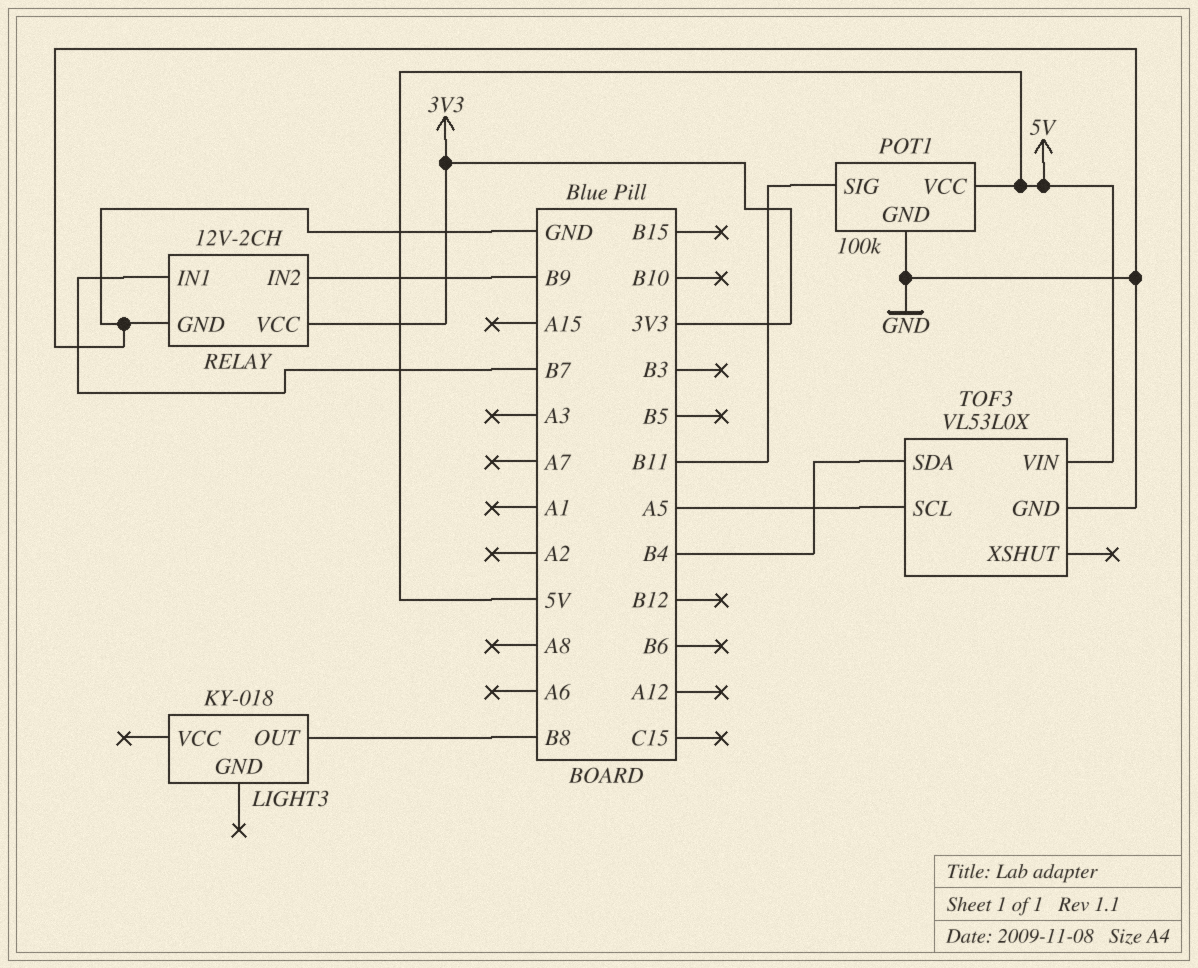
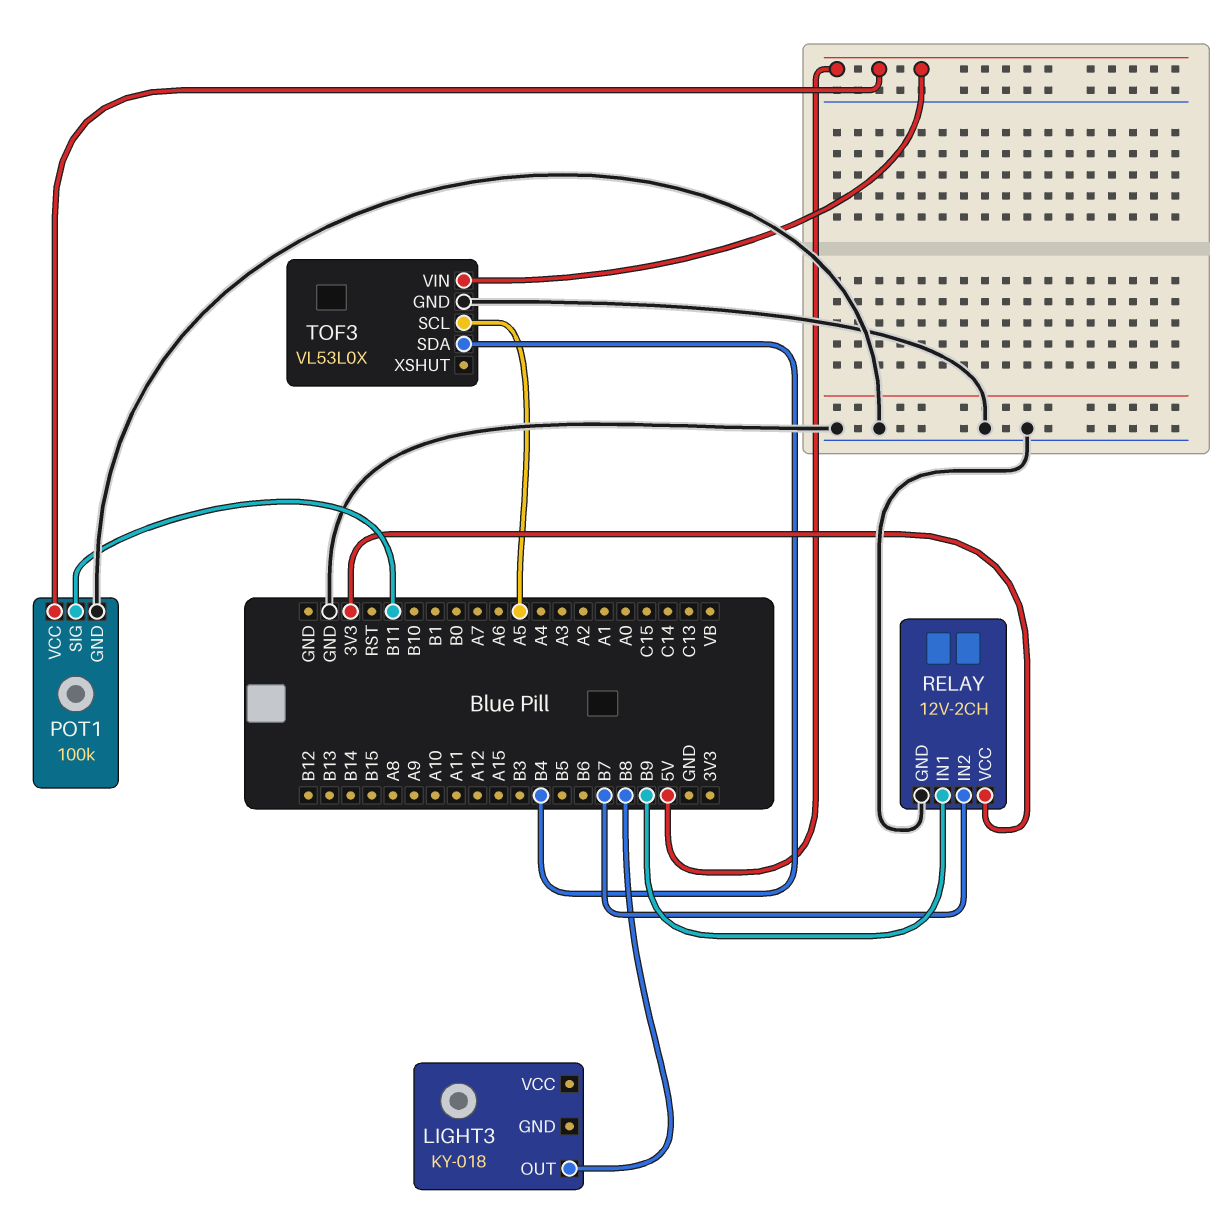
RELAY pin IN1: B7 -> B9
RELAY pin IN2: B9 -> B7

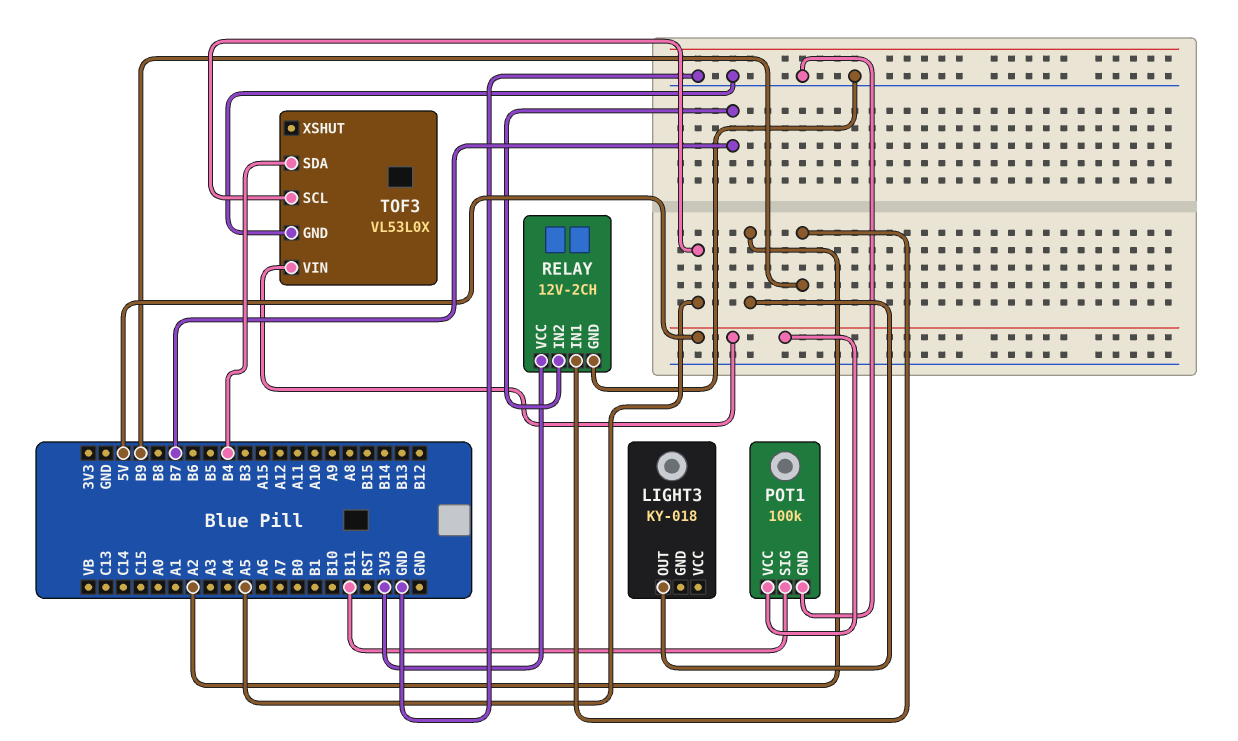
LIGHT3 pin OUT: B8 -> A2

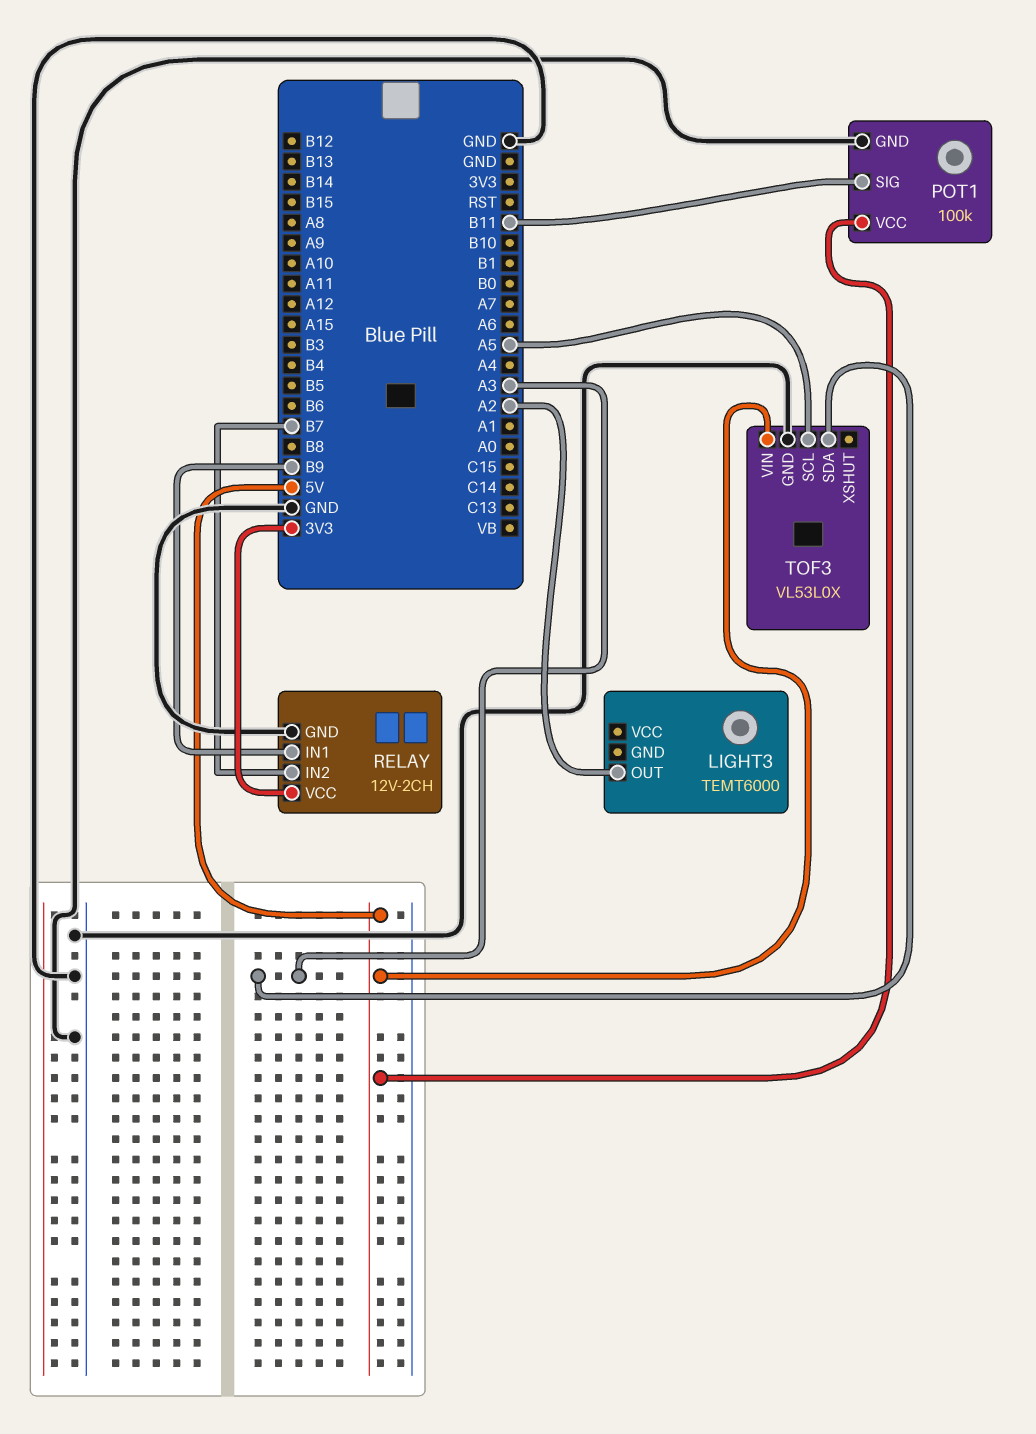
LIGHT3: KY-018 -> TEMT6000
TOF3 pin SDA: B4 -> A3

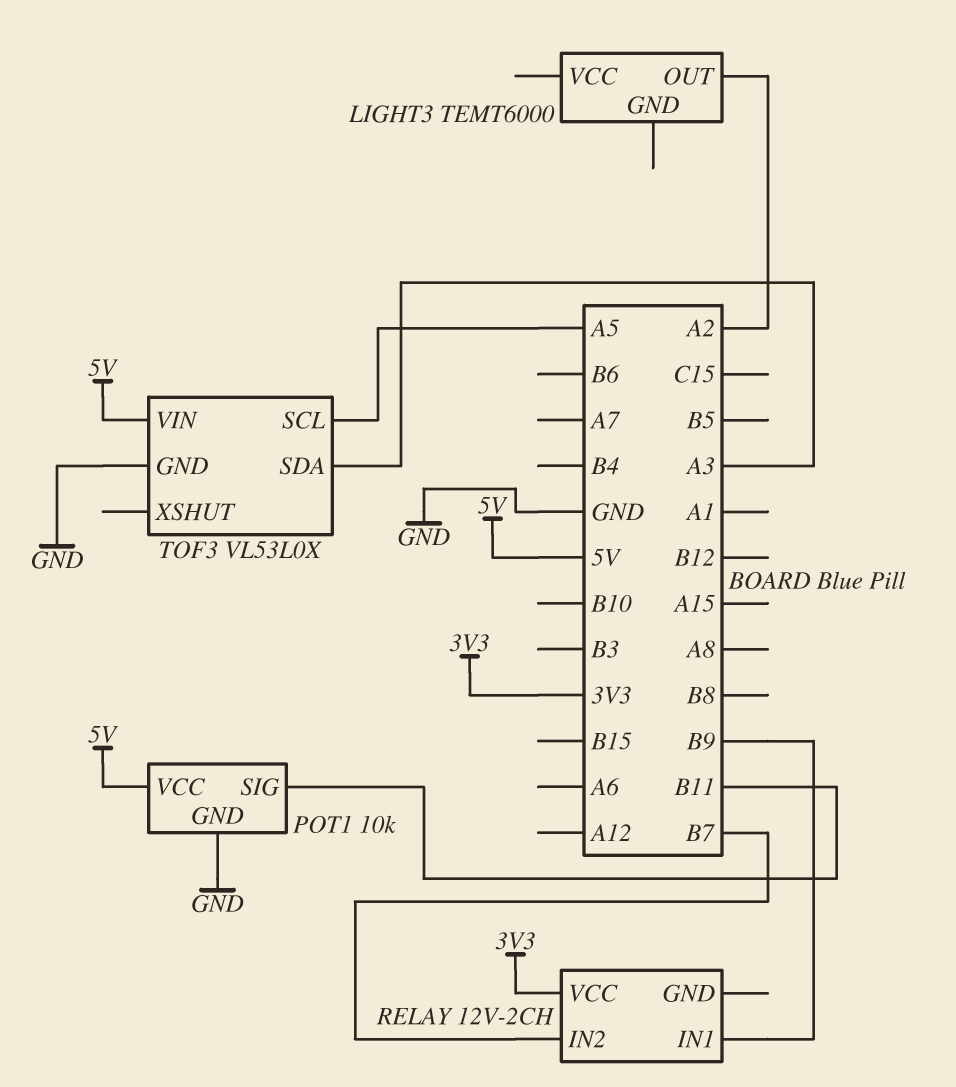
POT1: 100k -> 10k
RELAY pin GND: GND -> none

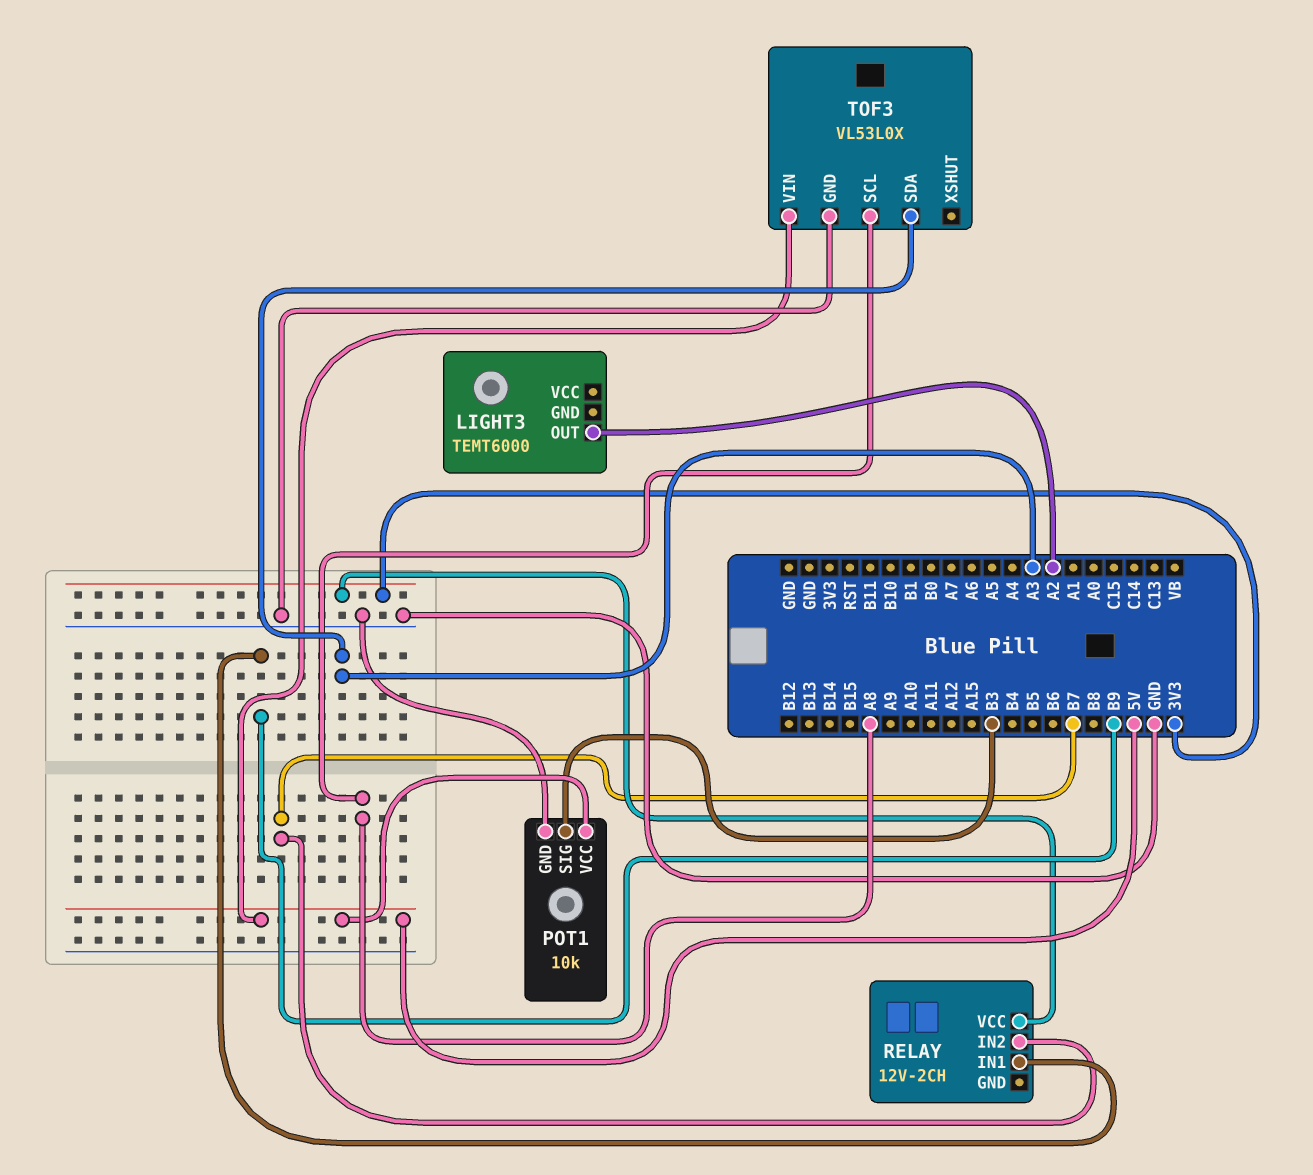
POT1 pin SIG: B11 -> B3
TOF3 pin SCL: A5 -> A8

